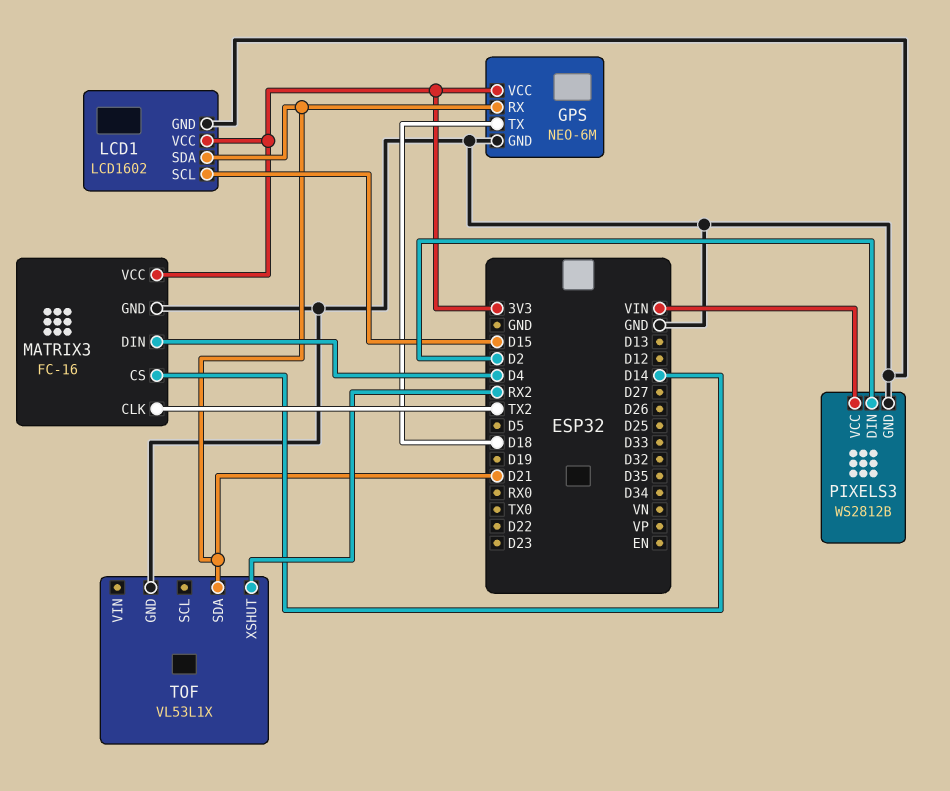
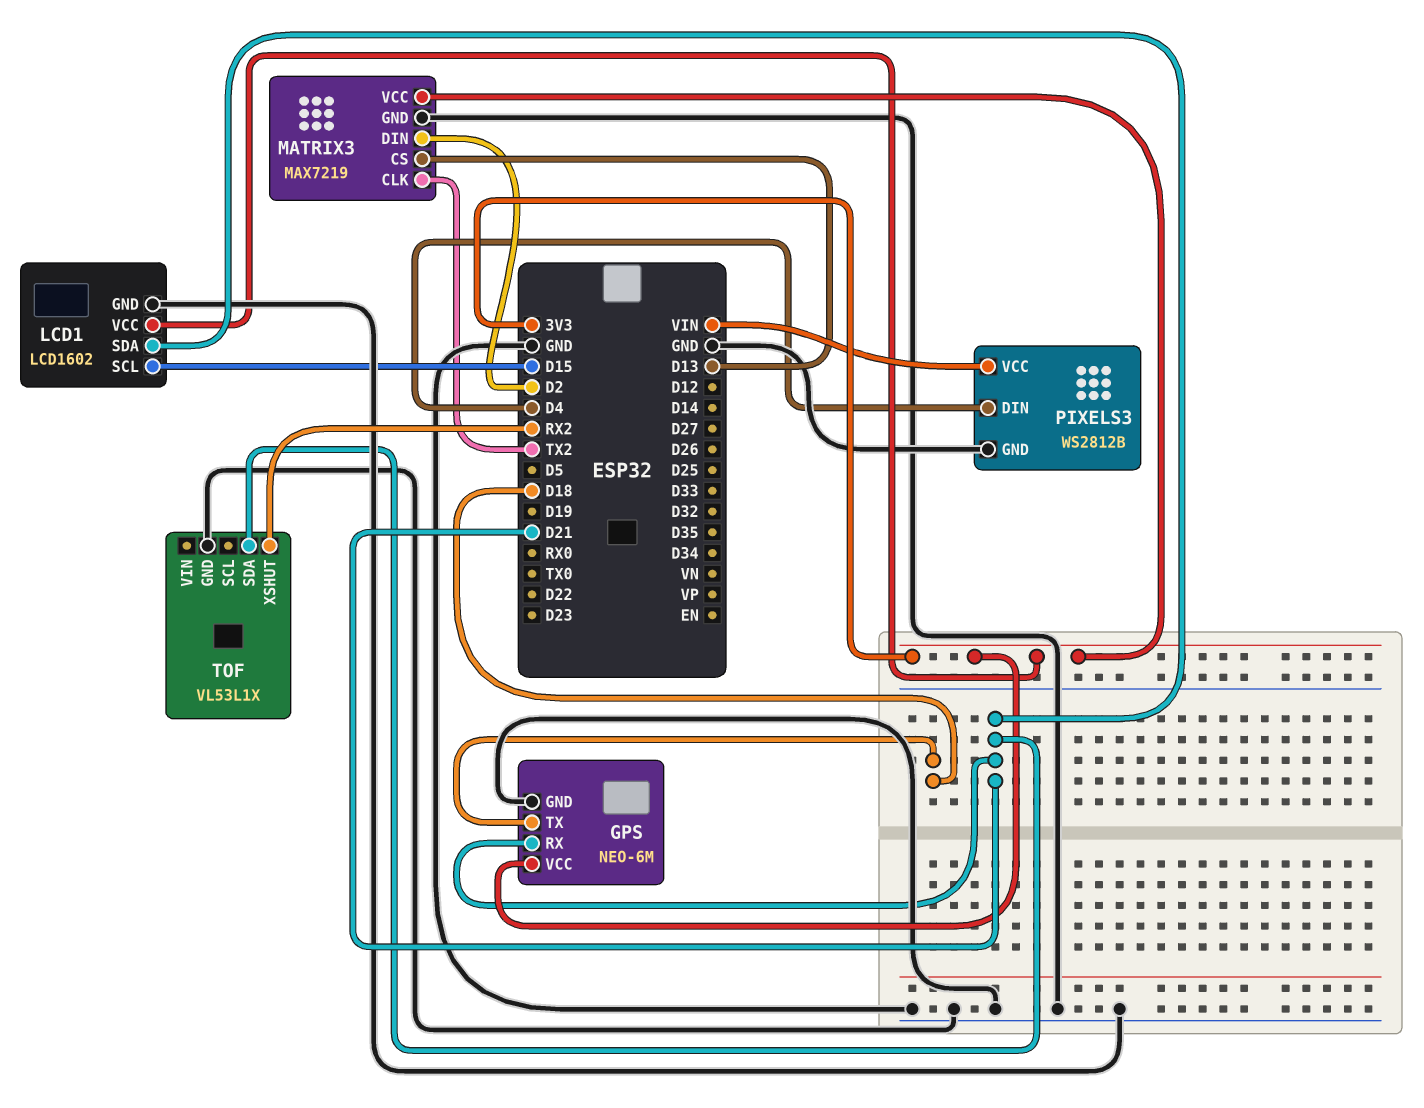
MATRIX3: FC-16 -> MAX7219
MATRIX3 pin CS: D14 -> D13
MATRIX3 pin DIN: D4 -> D2
PIXELS3 pin DIN: D2 -> D4

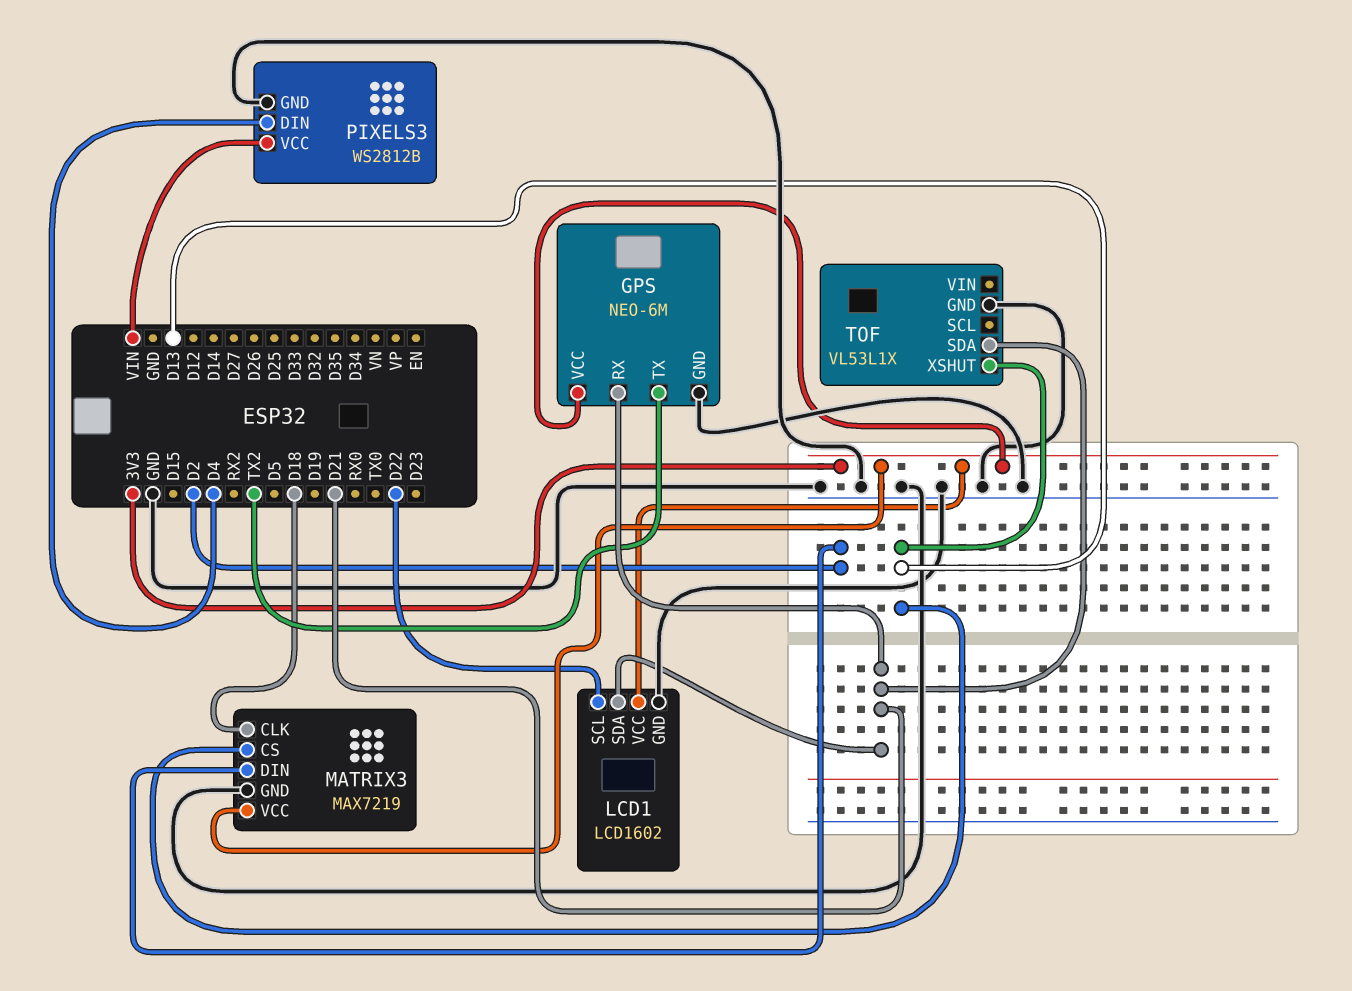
GPS pin TX: D18 -> TX2
LCD1 pin SCL: D15 -> D22
MATRIX3 pin CLK: TX2 -> D18
TOF pin XSHUT: RX2 -> D13

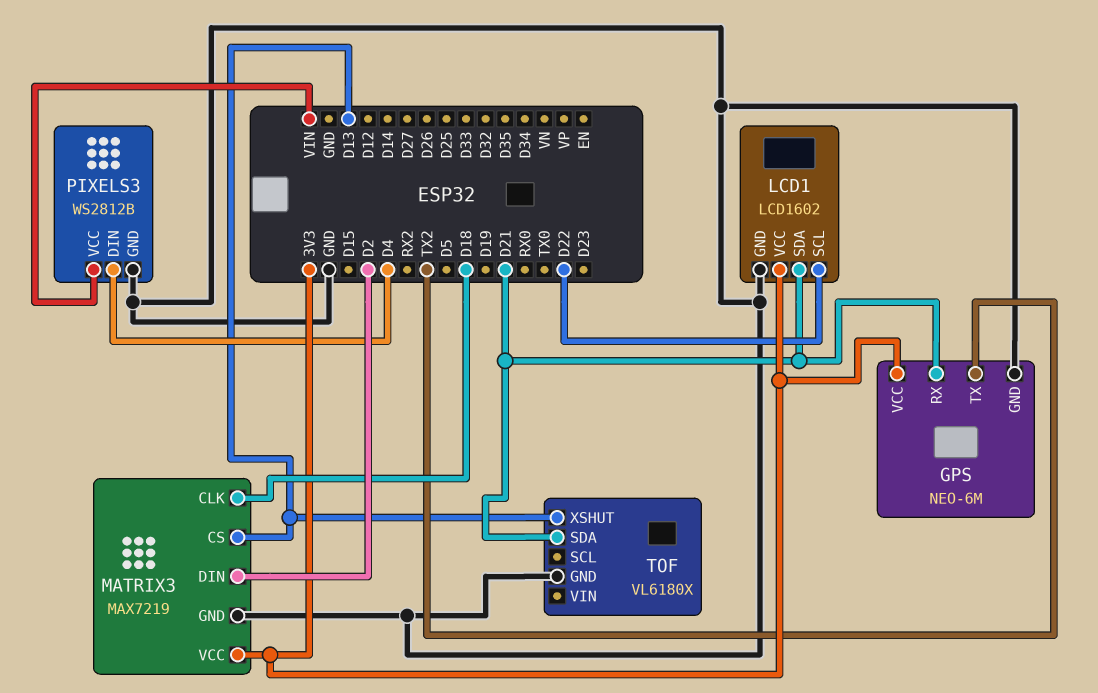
TOF: VL53L1X -> VL6180X

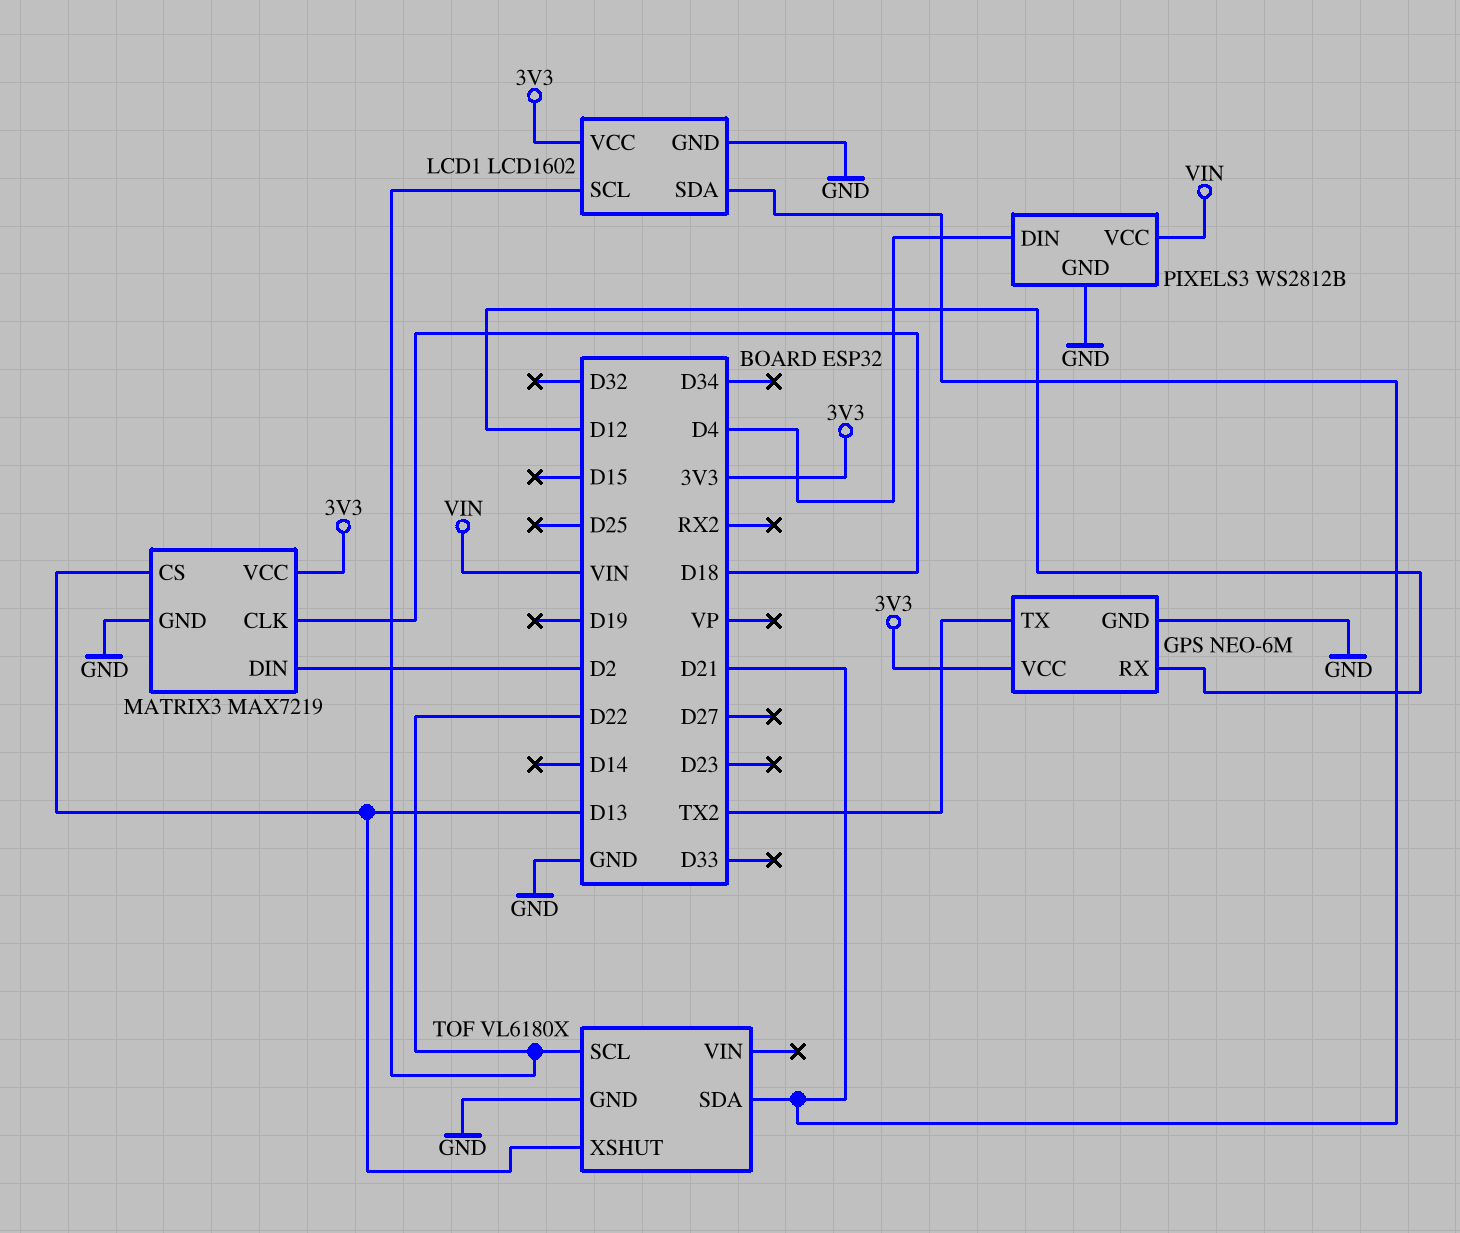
GPS pin RX: D21 -> D12
TOF pin SCL: none -> D22

